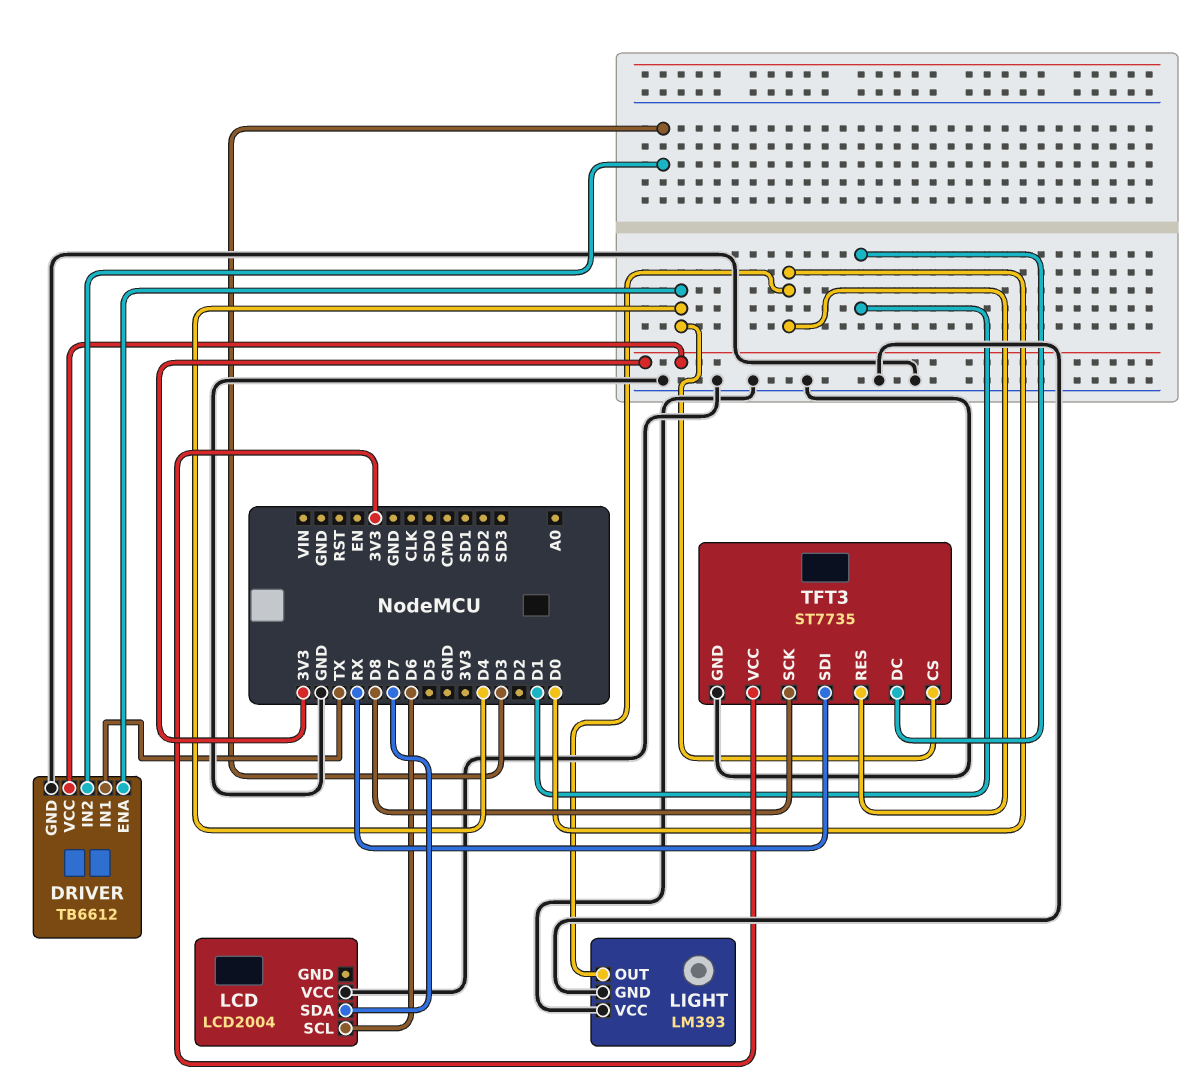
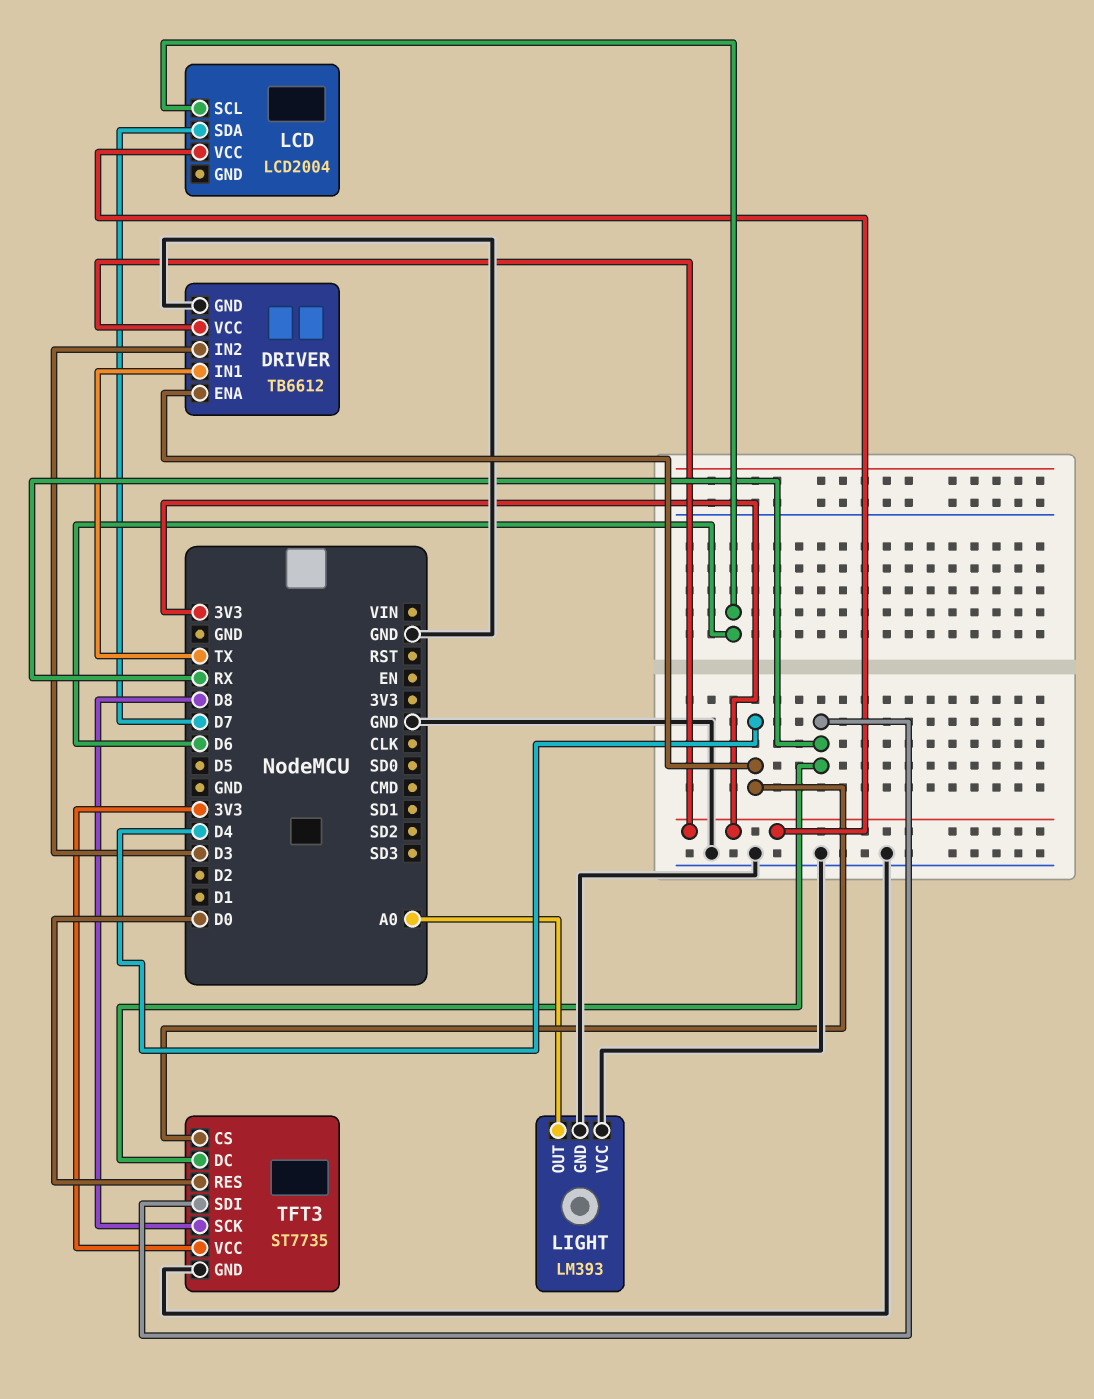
LCD pin VCC: GND -> 3V3
LIGHT pin OUT: D0 -> A0
TFT3 pin DC: D1 -> RX

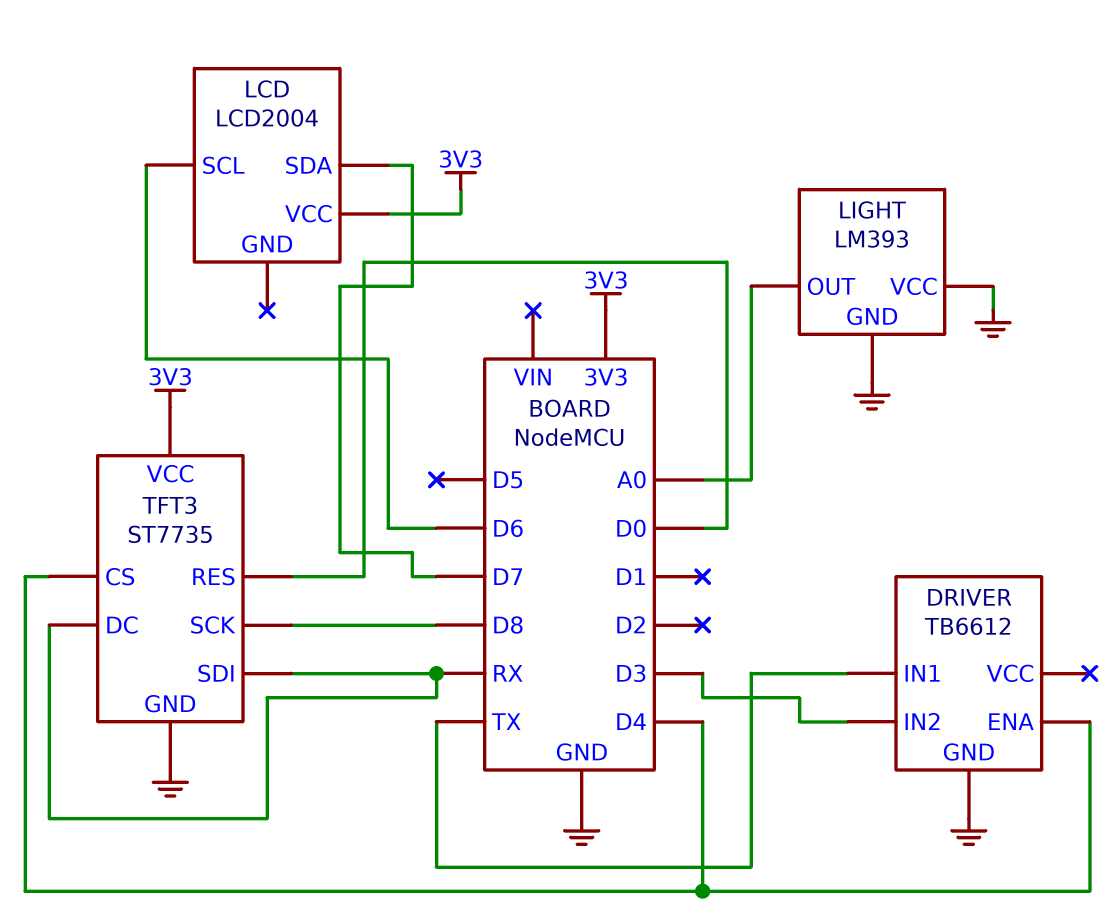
DRIVER pin VCC: 3V3 -> none

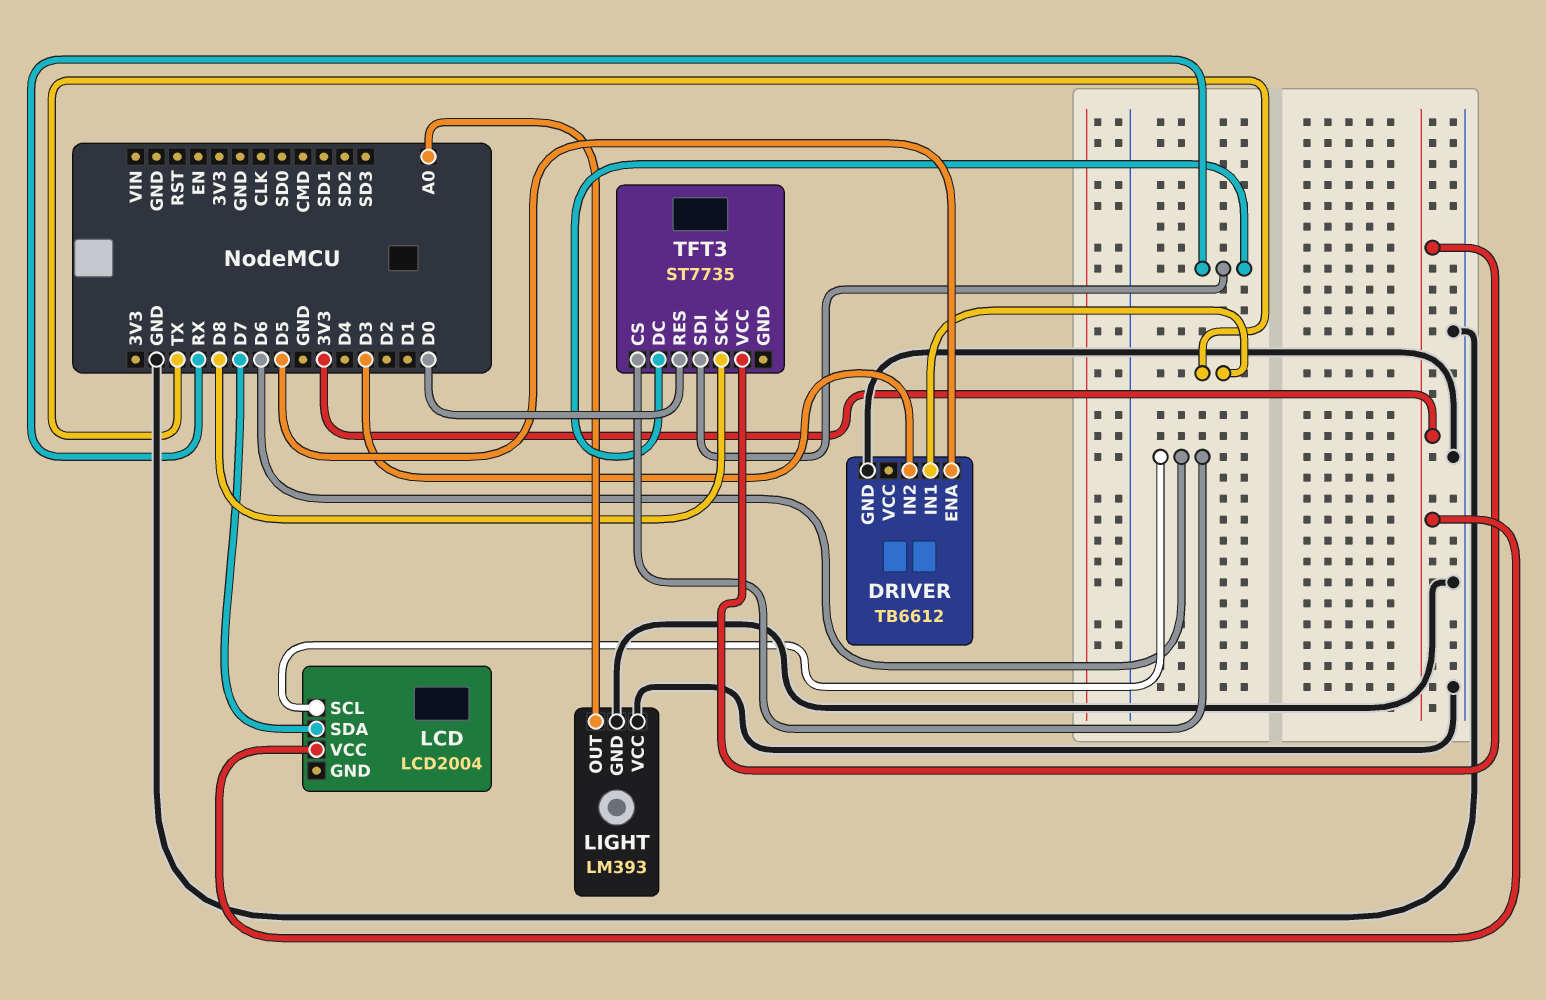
DRIVER pin ENA: D4 -> D5
TFT3 pin CS: D4 -> D6
TFT3 pin GND: GND -> none

